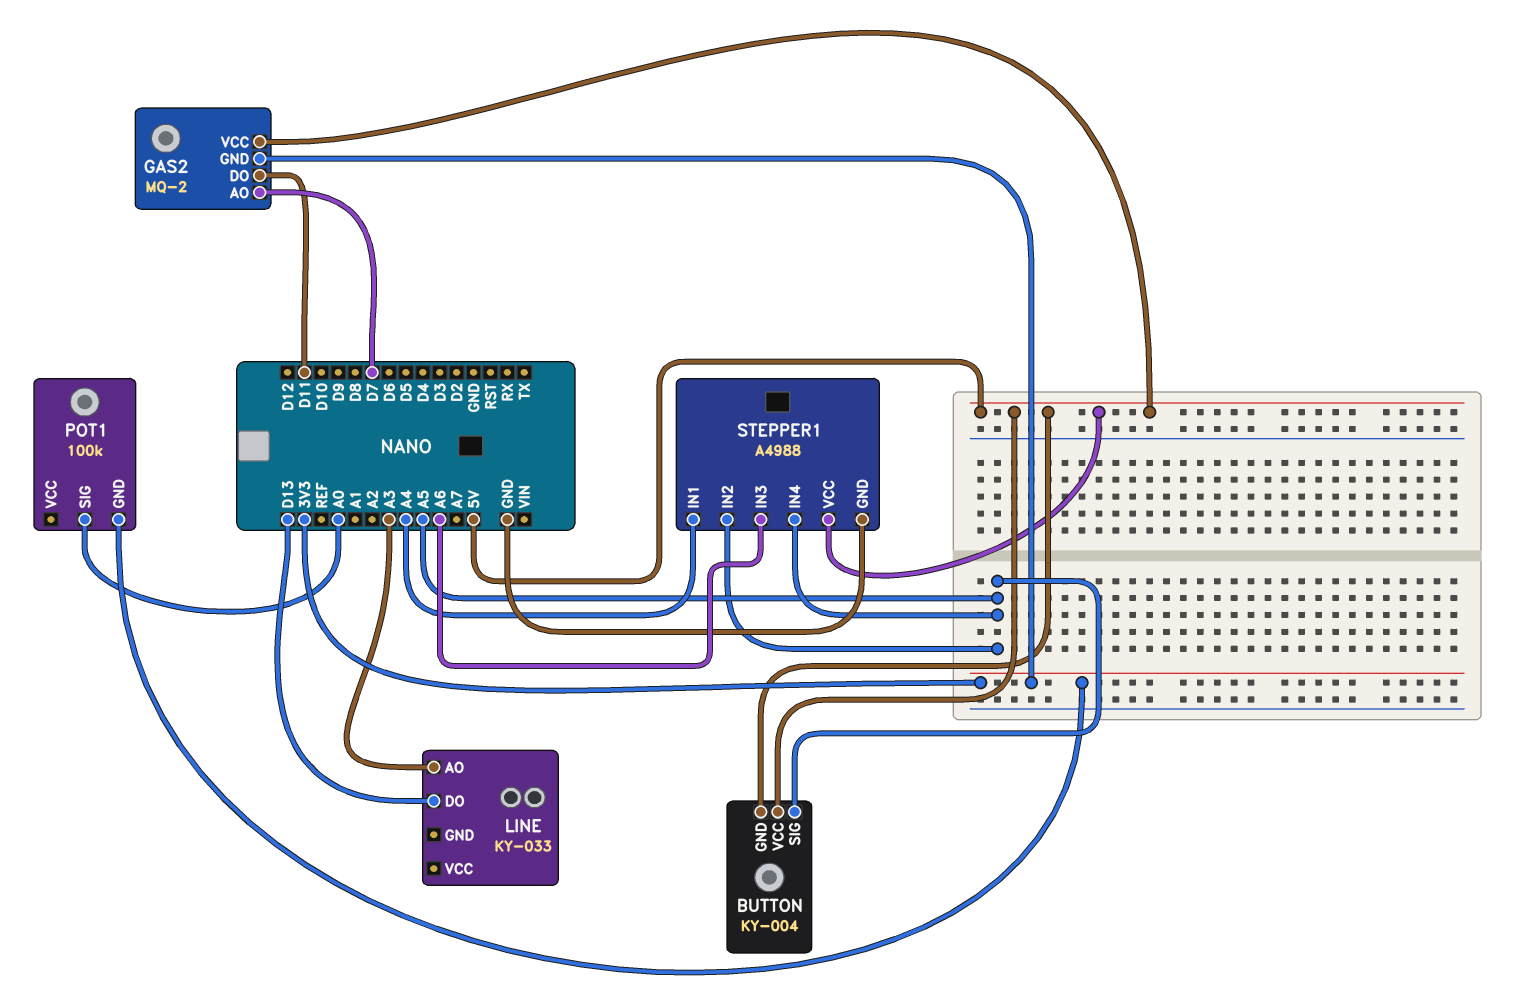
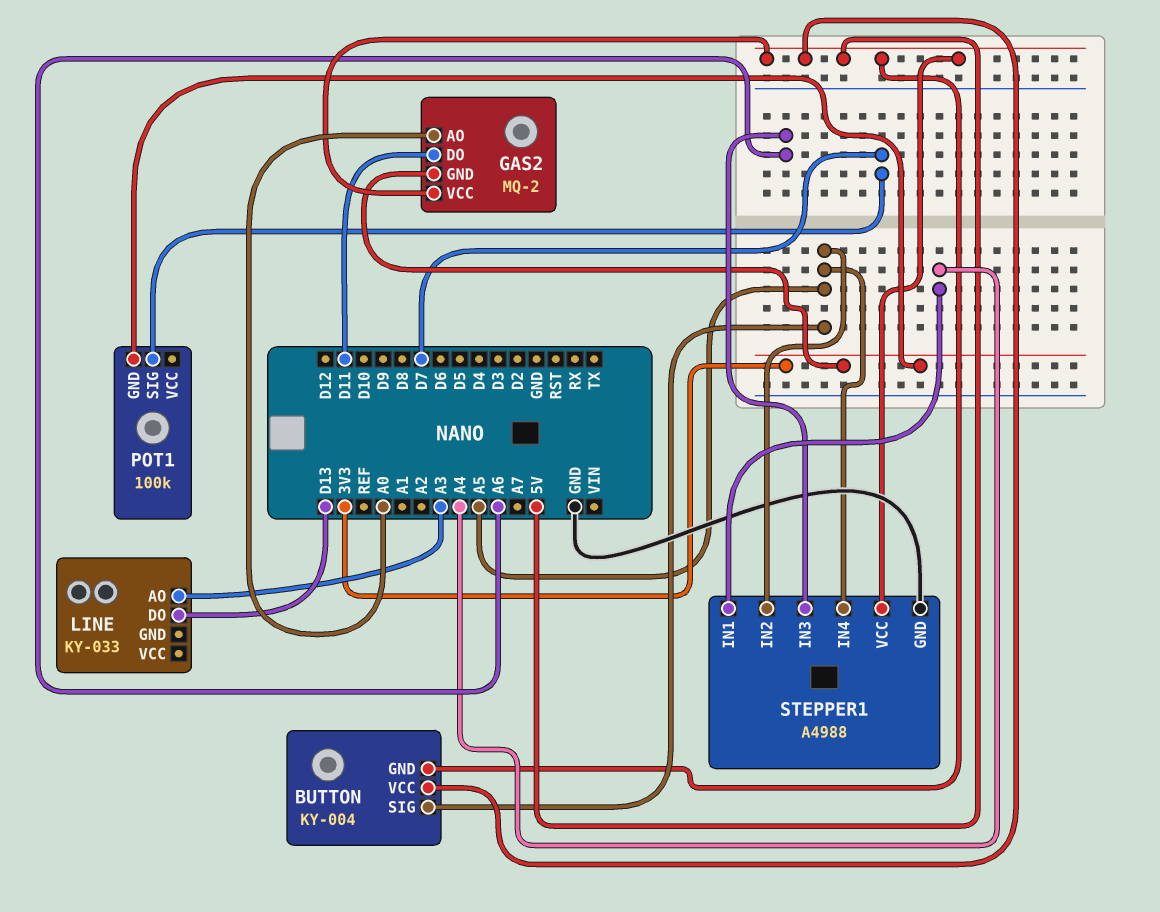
GAS2 pin AO: D7 -> A0
POT1 pin SIG: A0 -> D7

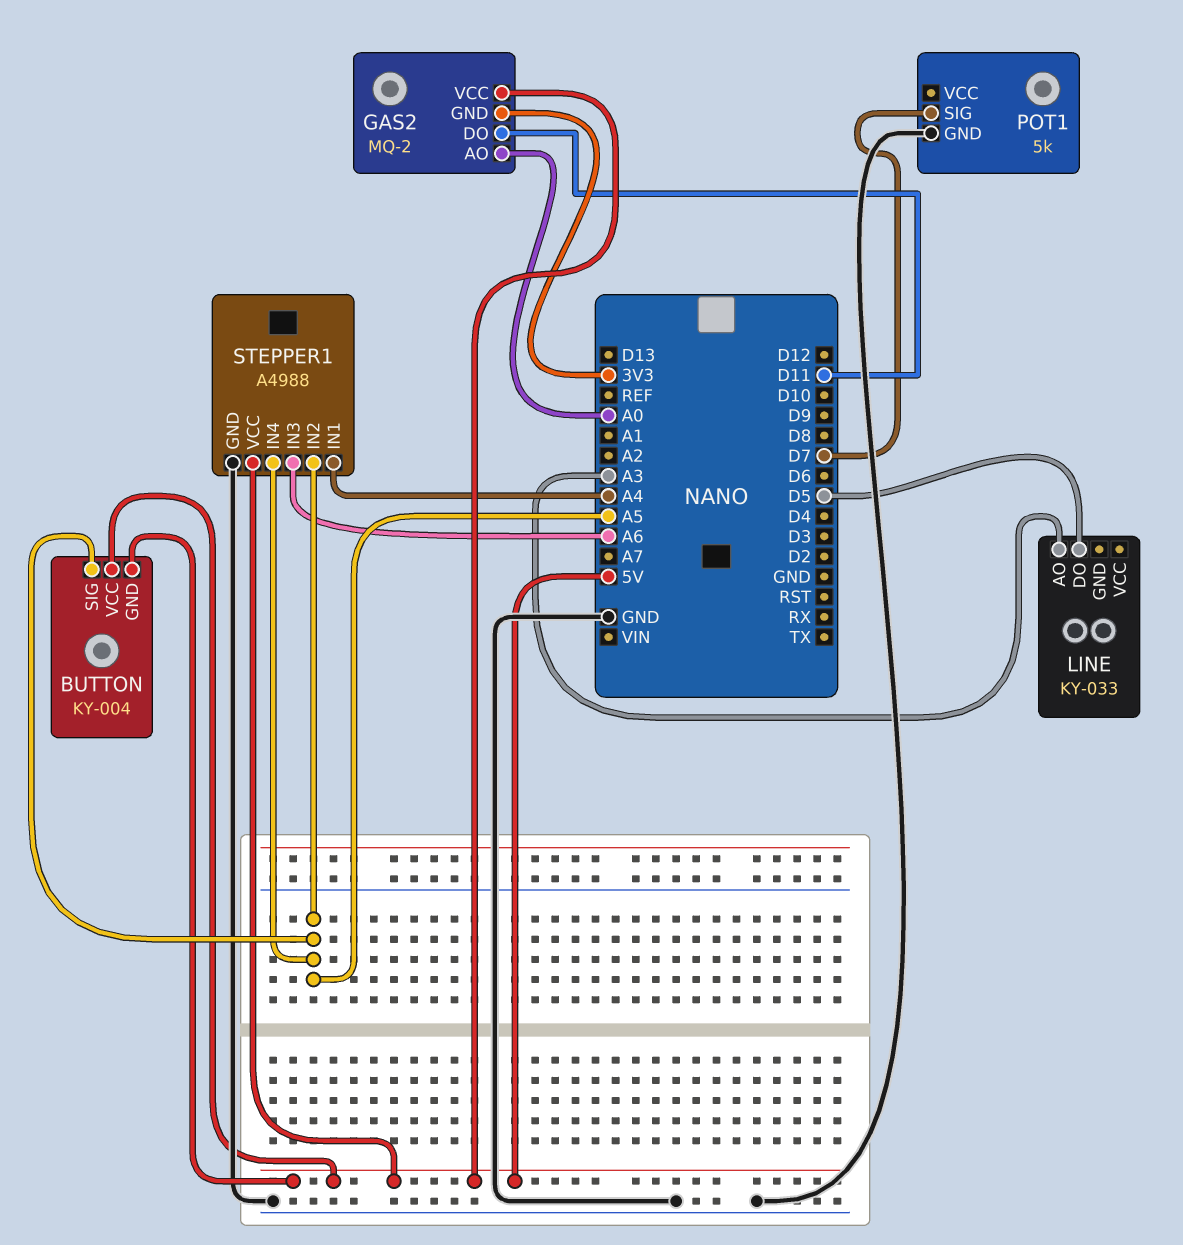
LINE pin DO: D13 -> D5
POT1: 100k -> 5k
POT1 pin GND: 3V3 -> GND

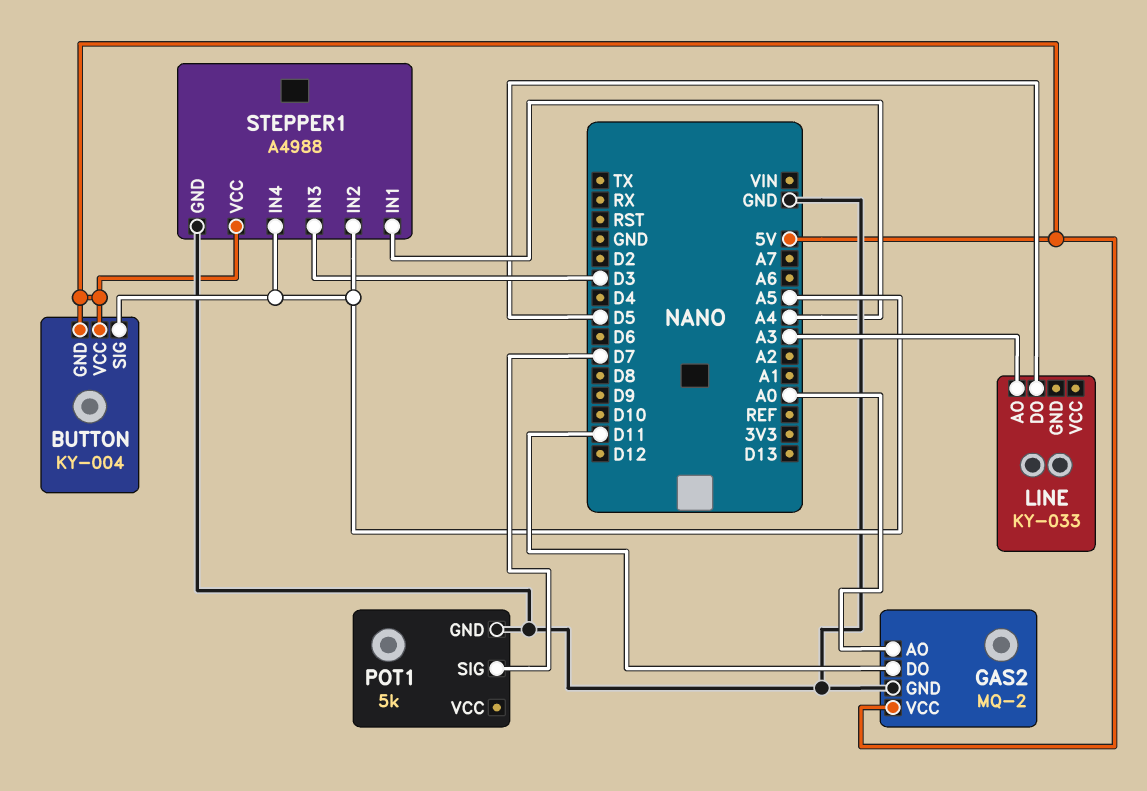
GAS2 pin GND: 3V3 -> GND
STEPPER1 pin IN3: A6 -> D3

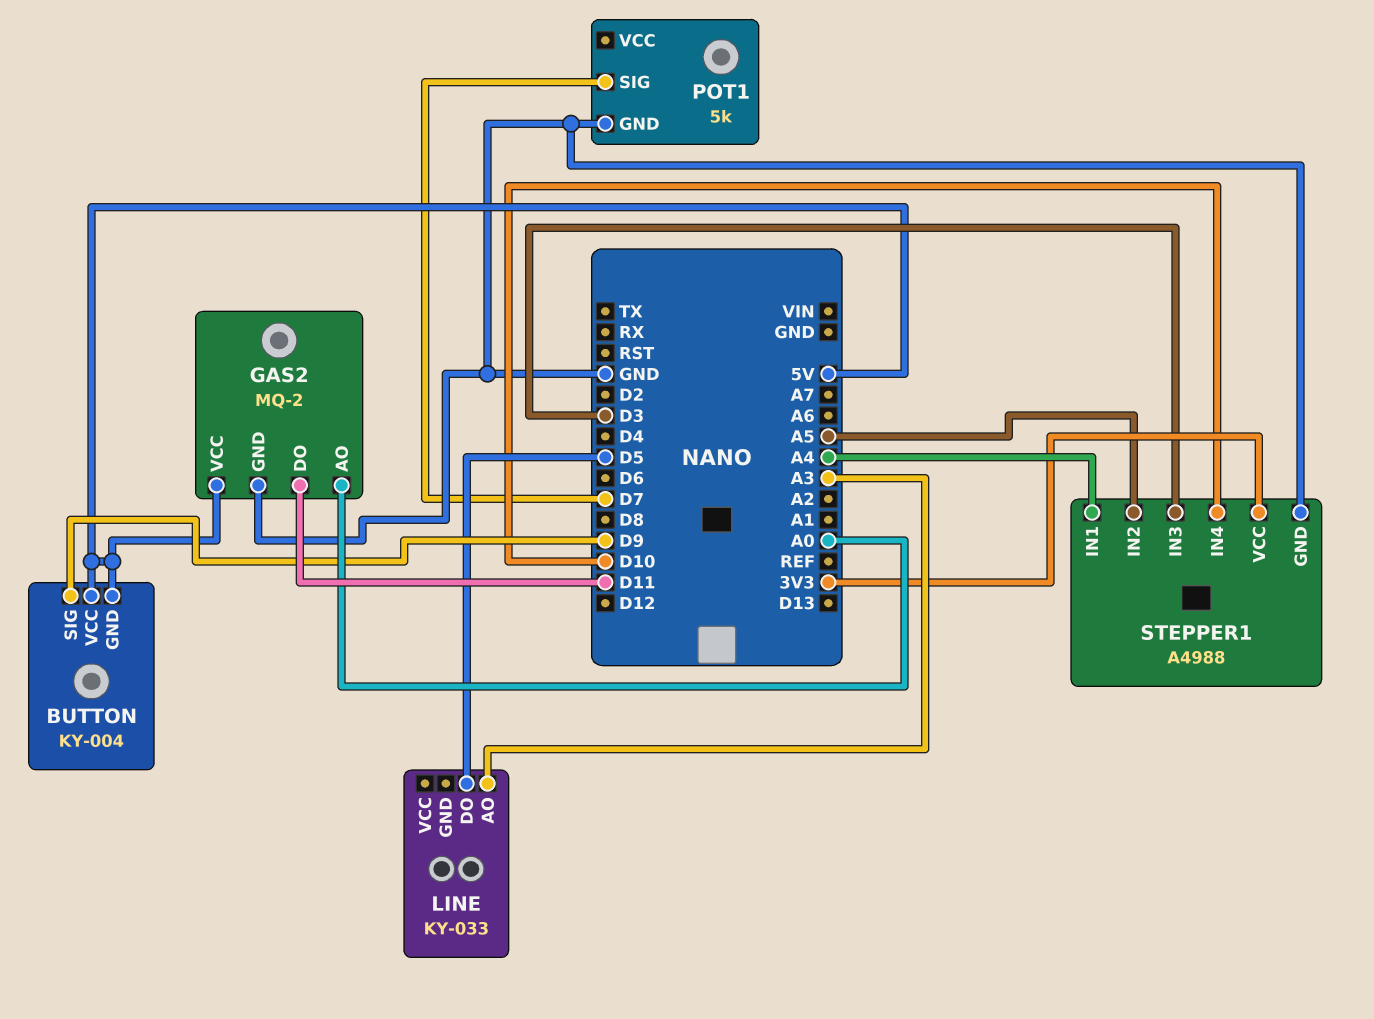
BUTTON pin SIG: A5 -> D9
STEPPER1 pin IN4: A5 -> D10
STEPPER1 pin VCC: 5V -> 3V3

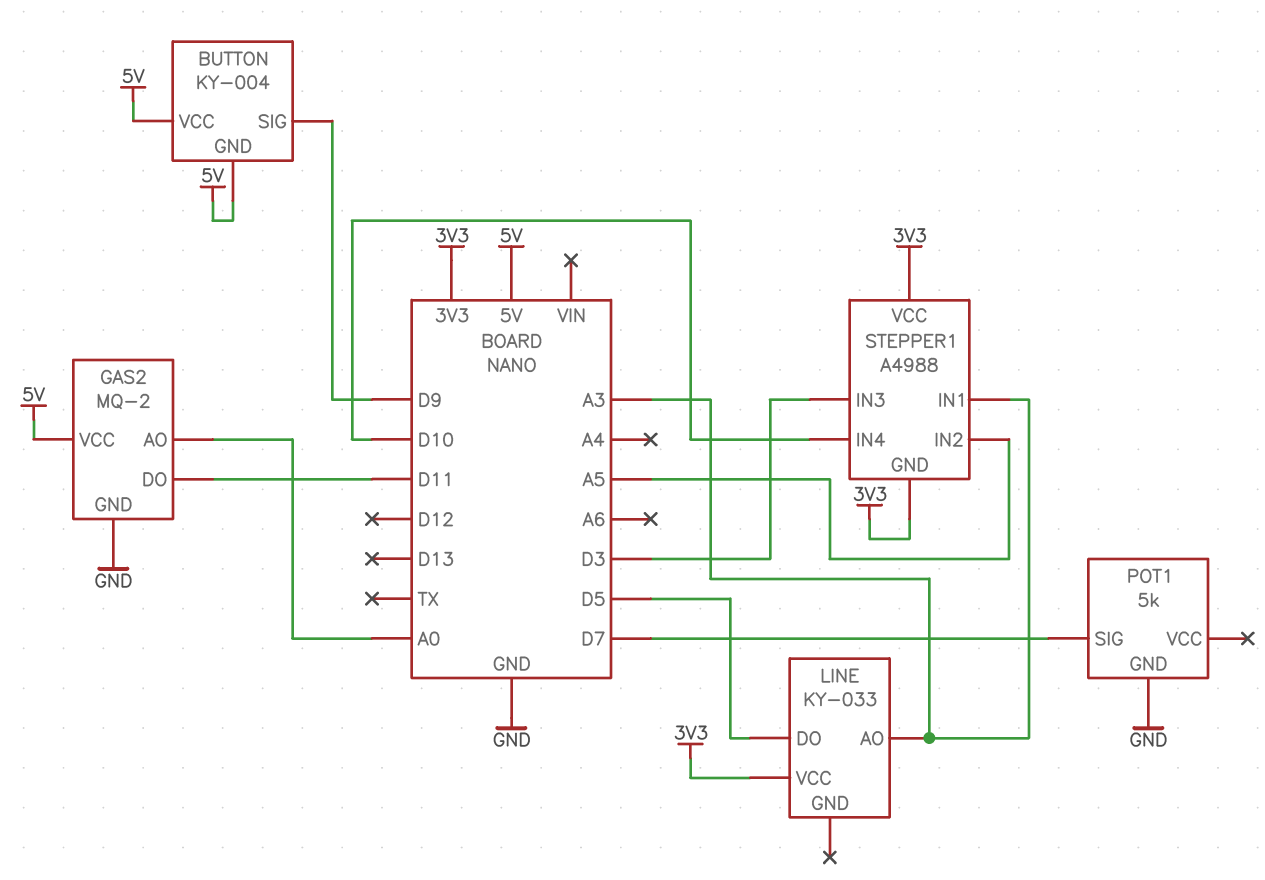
LINE pin VCC: none -> 3V3
STEPPER1 pin GND: GND -> 3V3
STEPPER1 pin IN1: A4 -> A3

